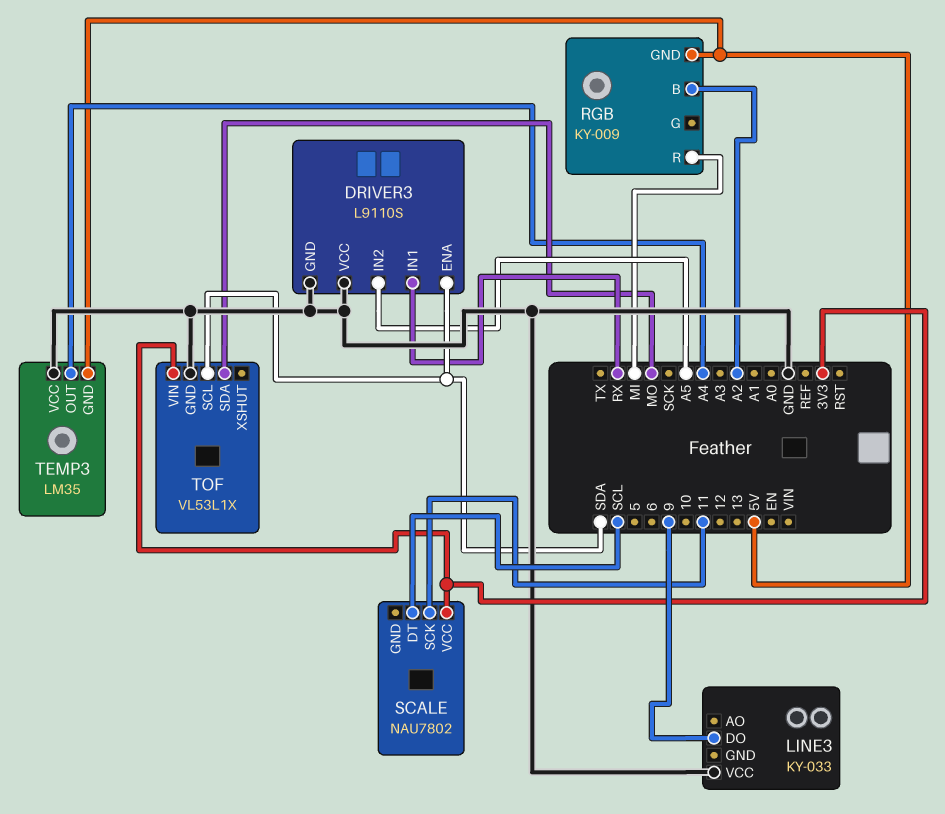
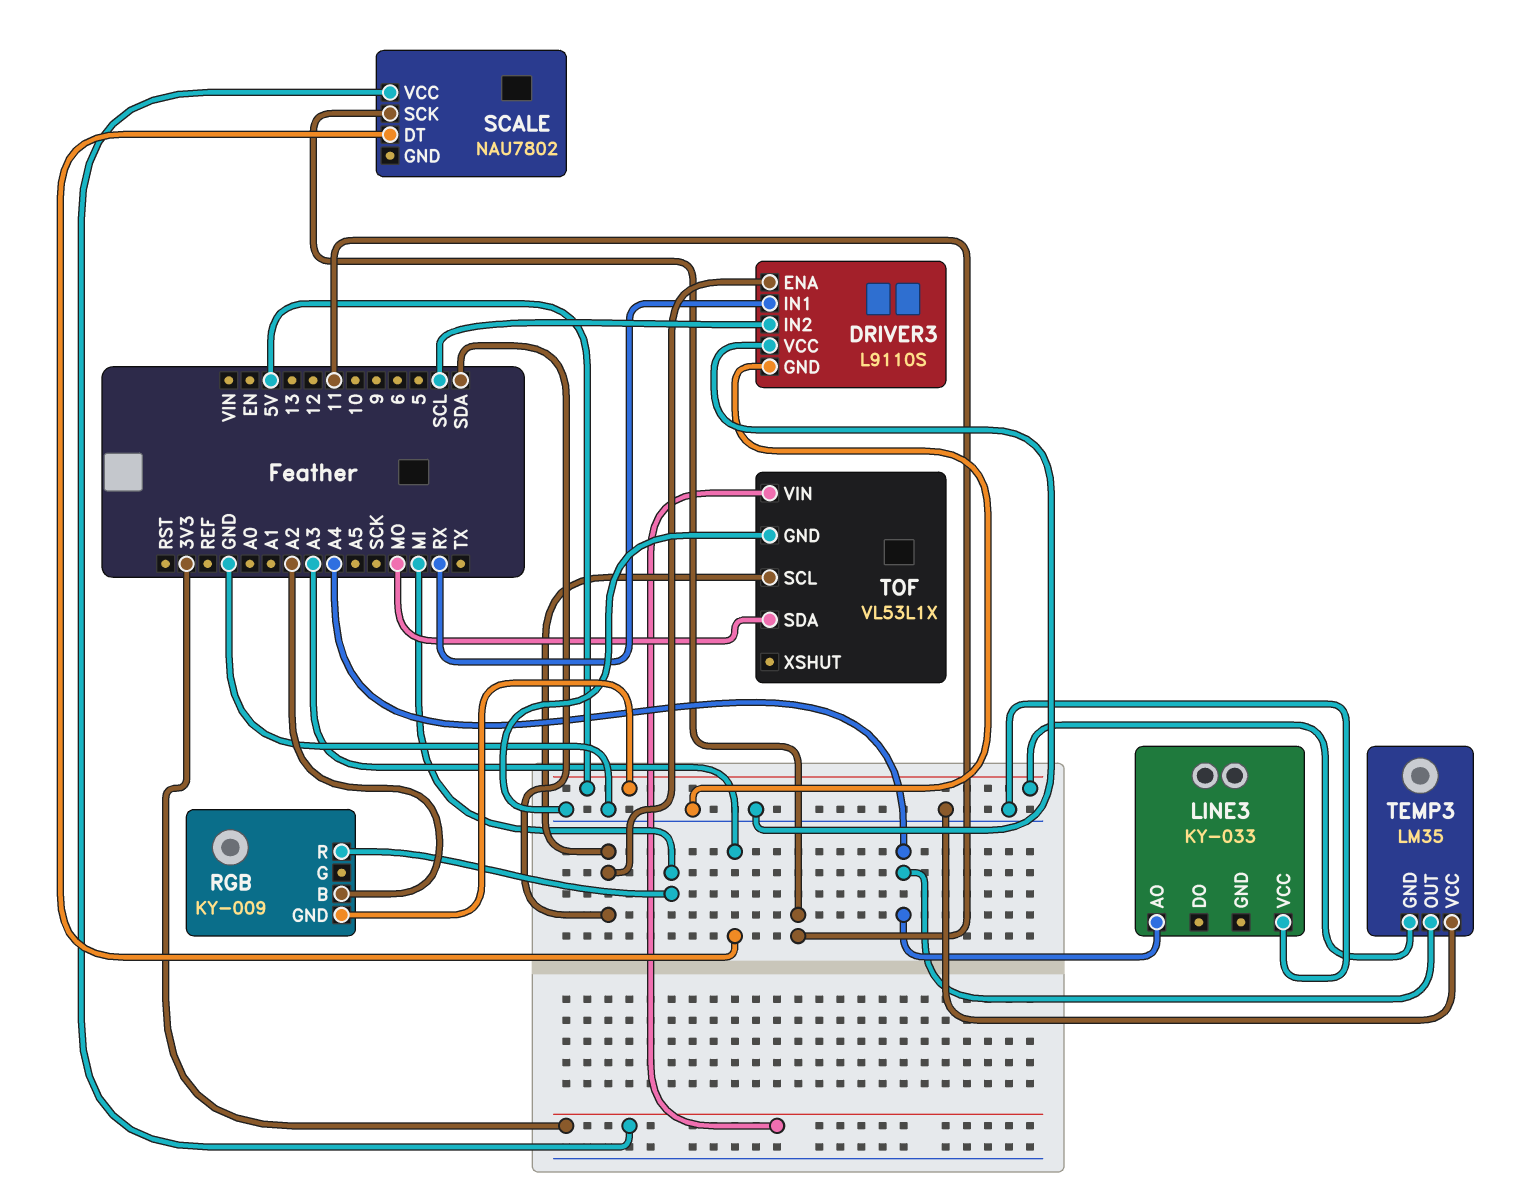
DRIVER3 pin IN2: A5 -> SCL
LINE3 pin AO: none -> A4
LINE3 pin DO: 9 -> none
SCALE pin DT: SCL -> A3

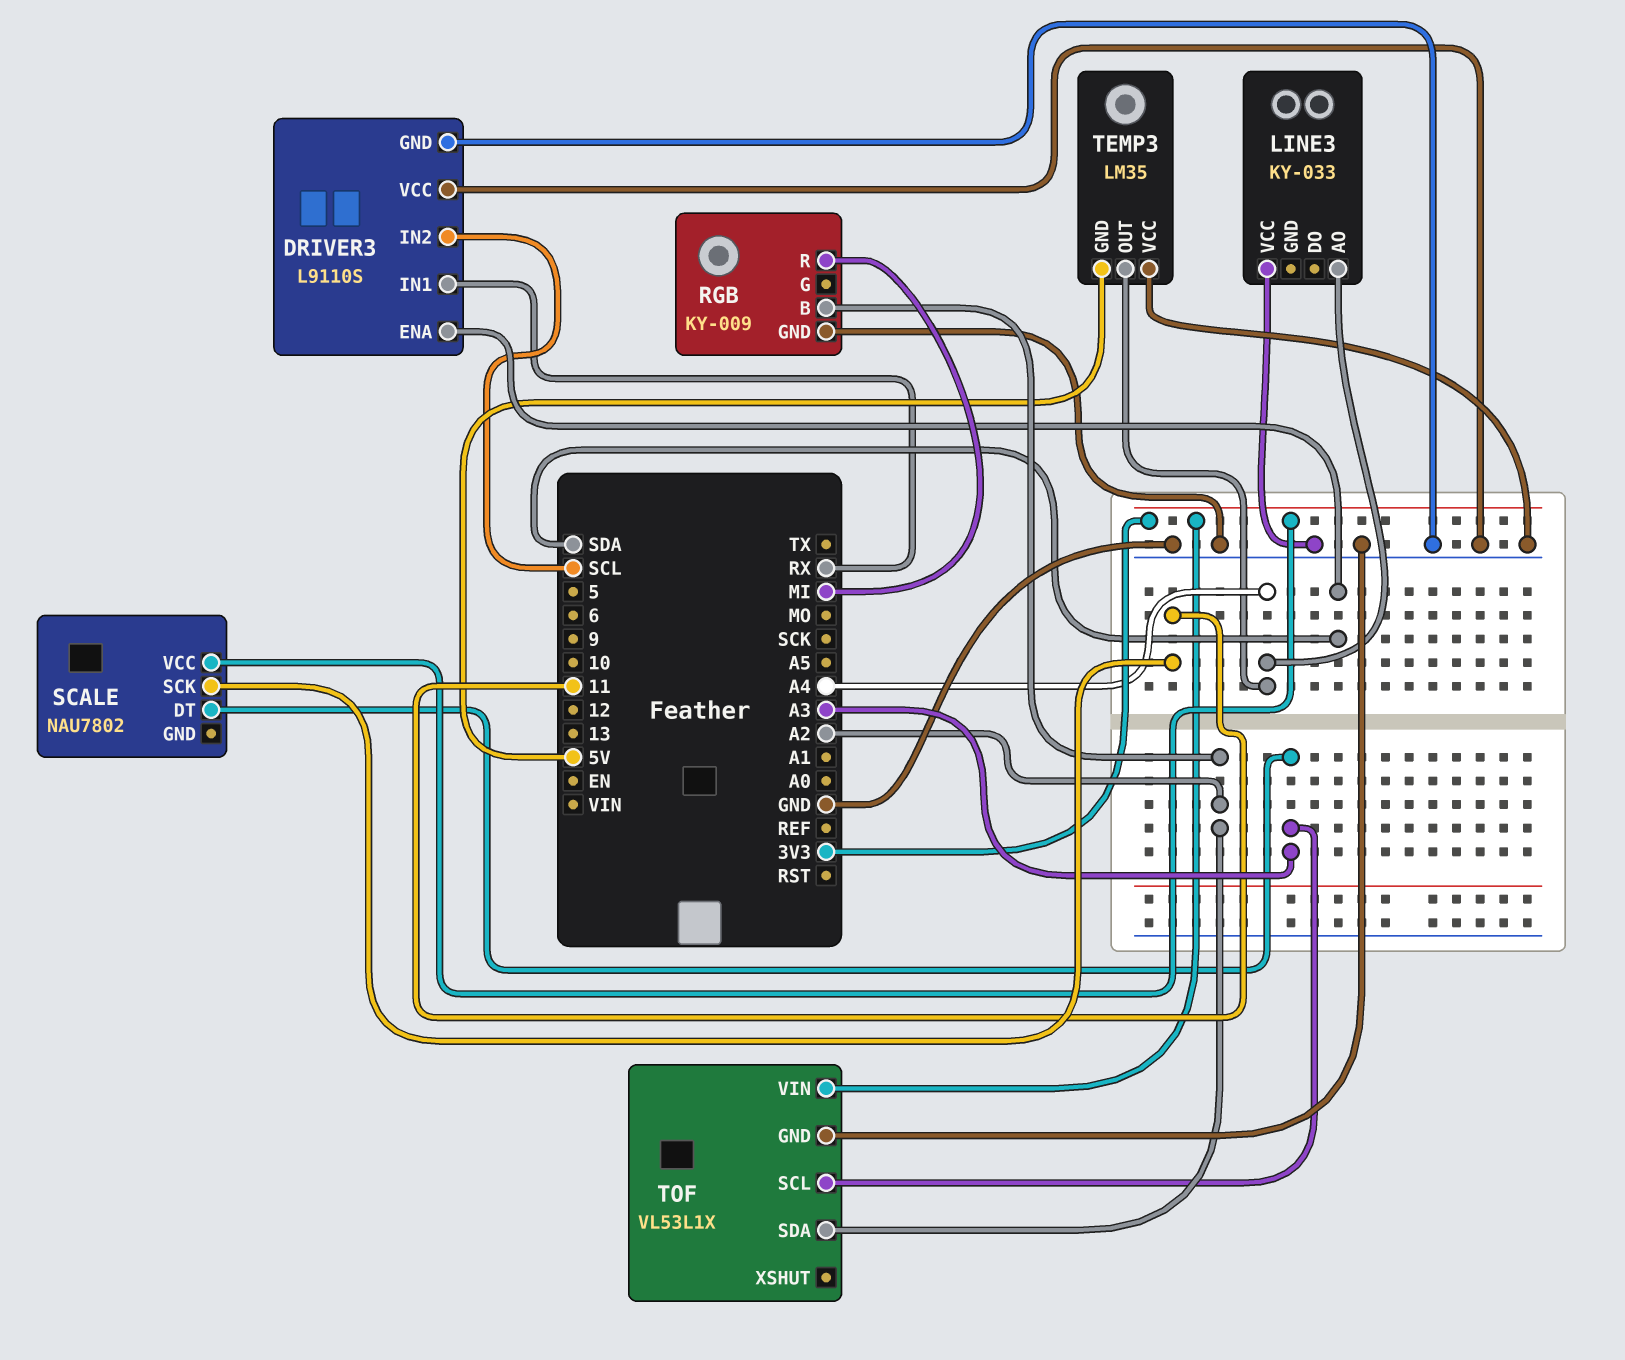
RGB pin GND: 5V -> GND
TOF pin SCL: SDA -> A3
TOF pin SDA: MO -> A2

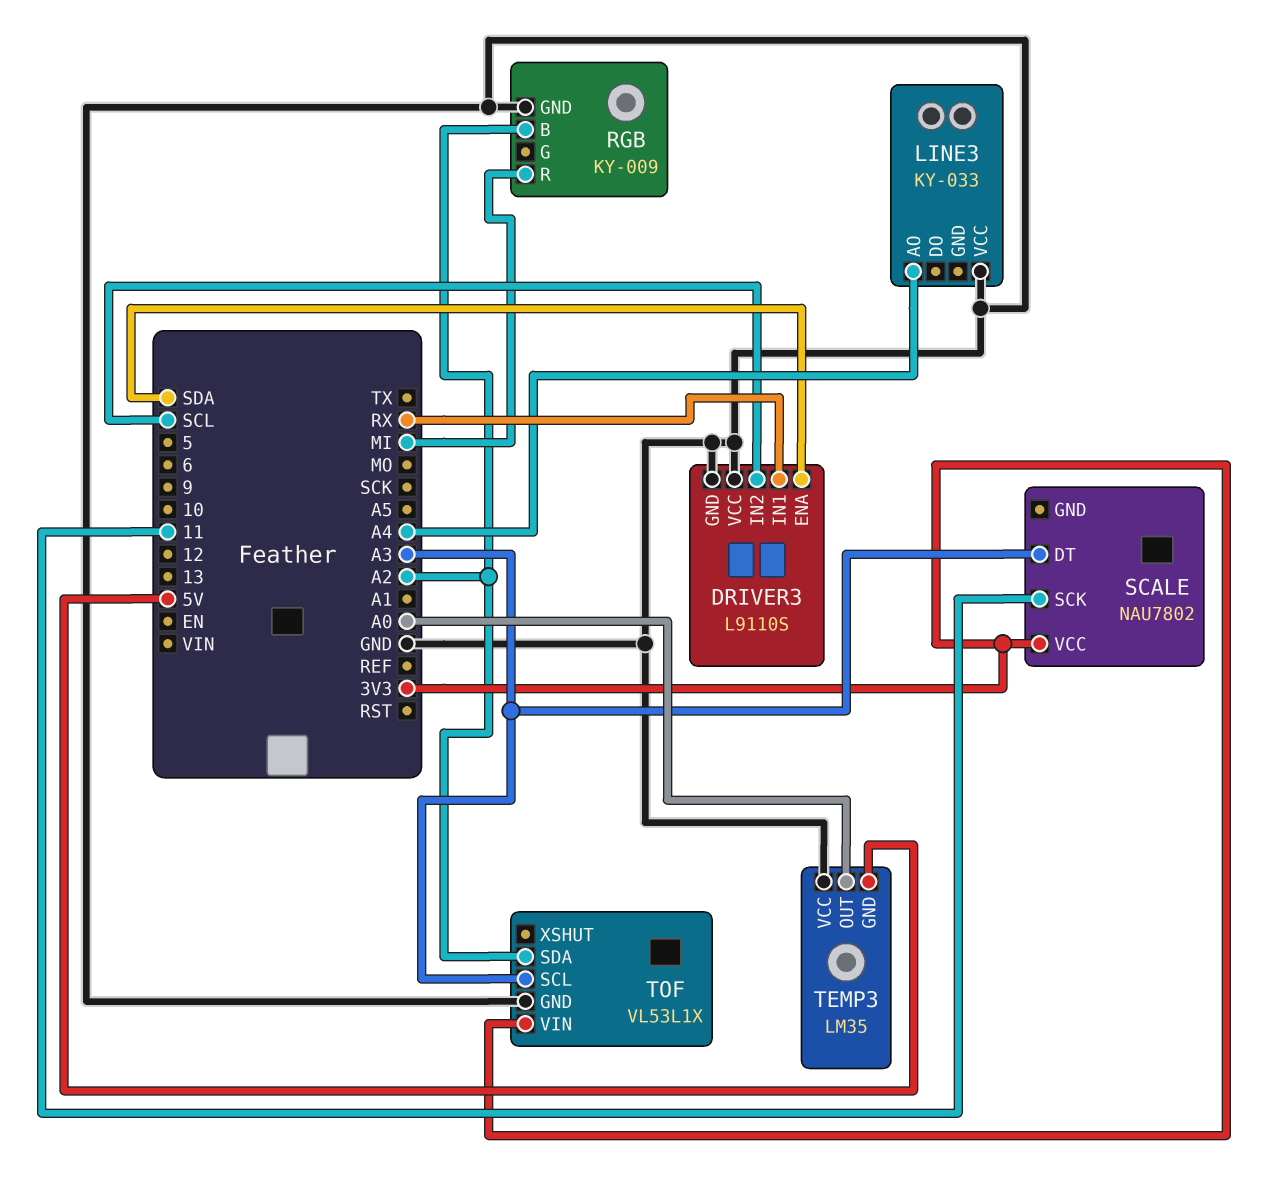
TEMP3 pin OUT: A4 -> A0

